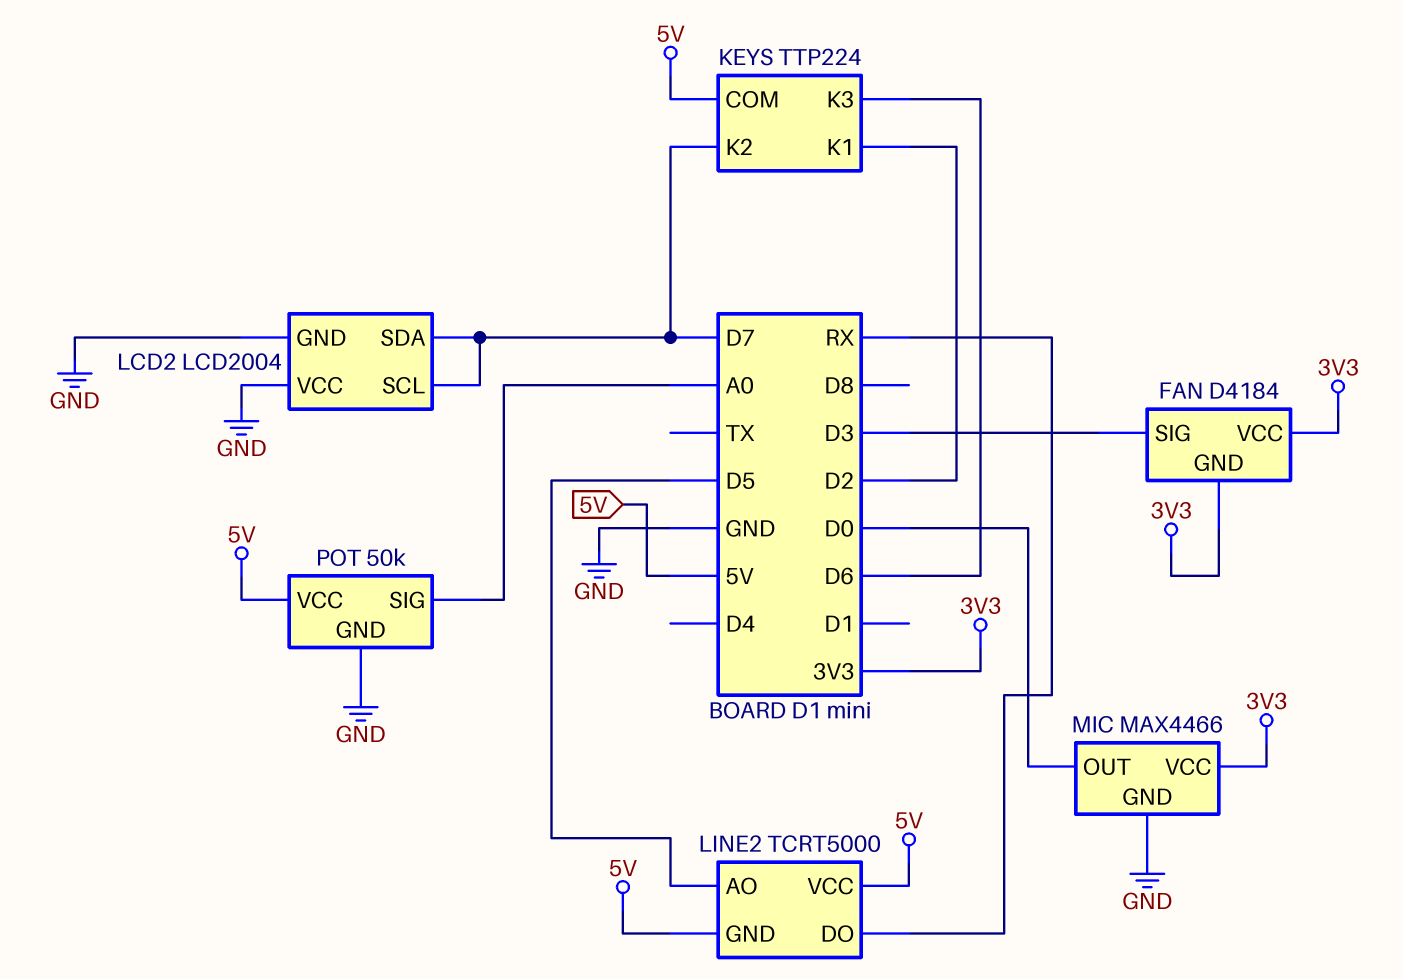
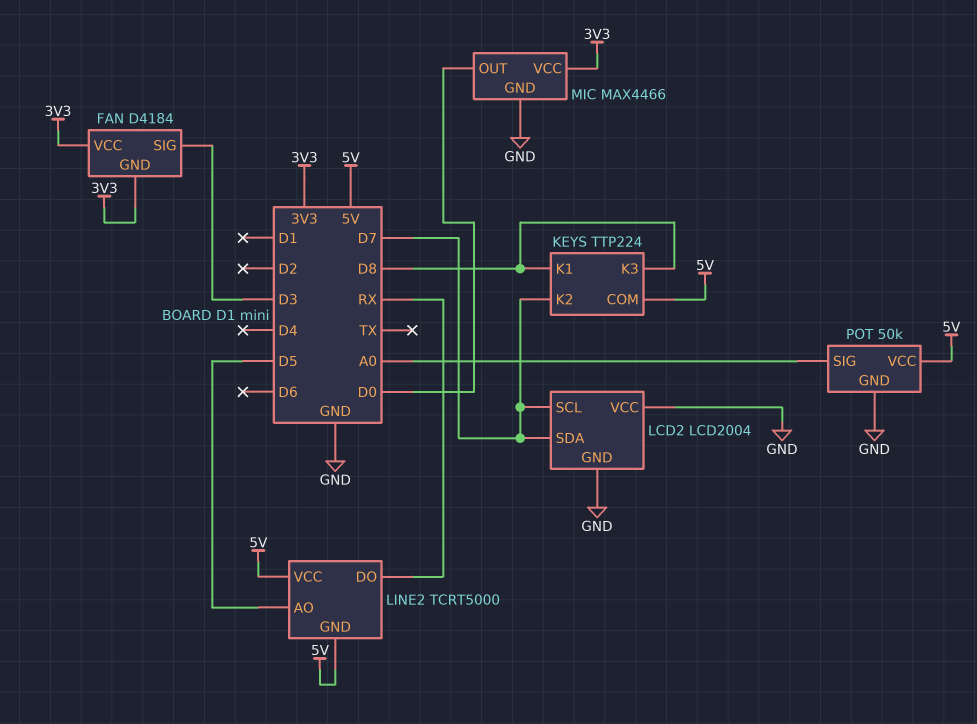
KEYS pin K1: D2 -> D8
KEYS pin K3: D6 -> D8

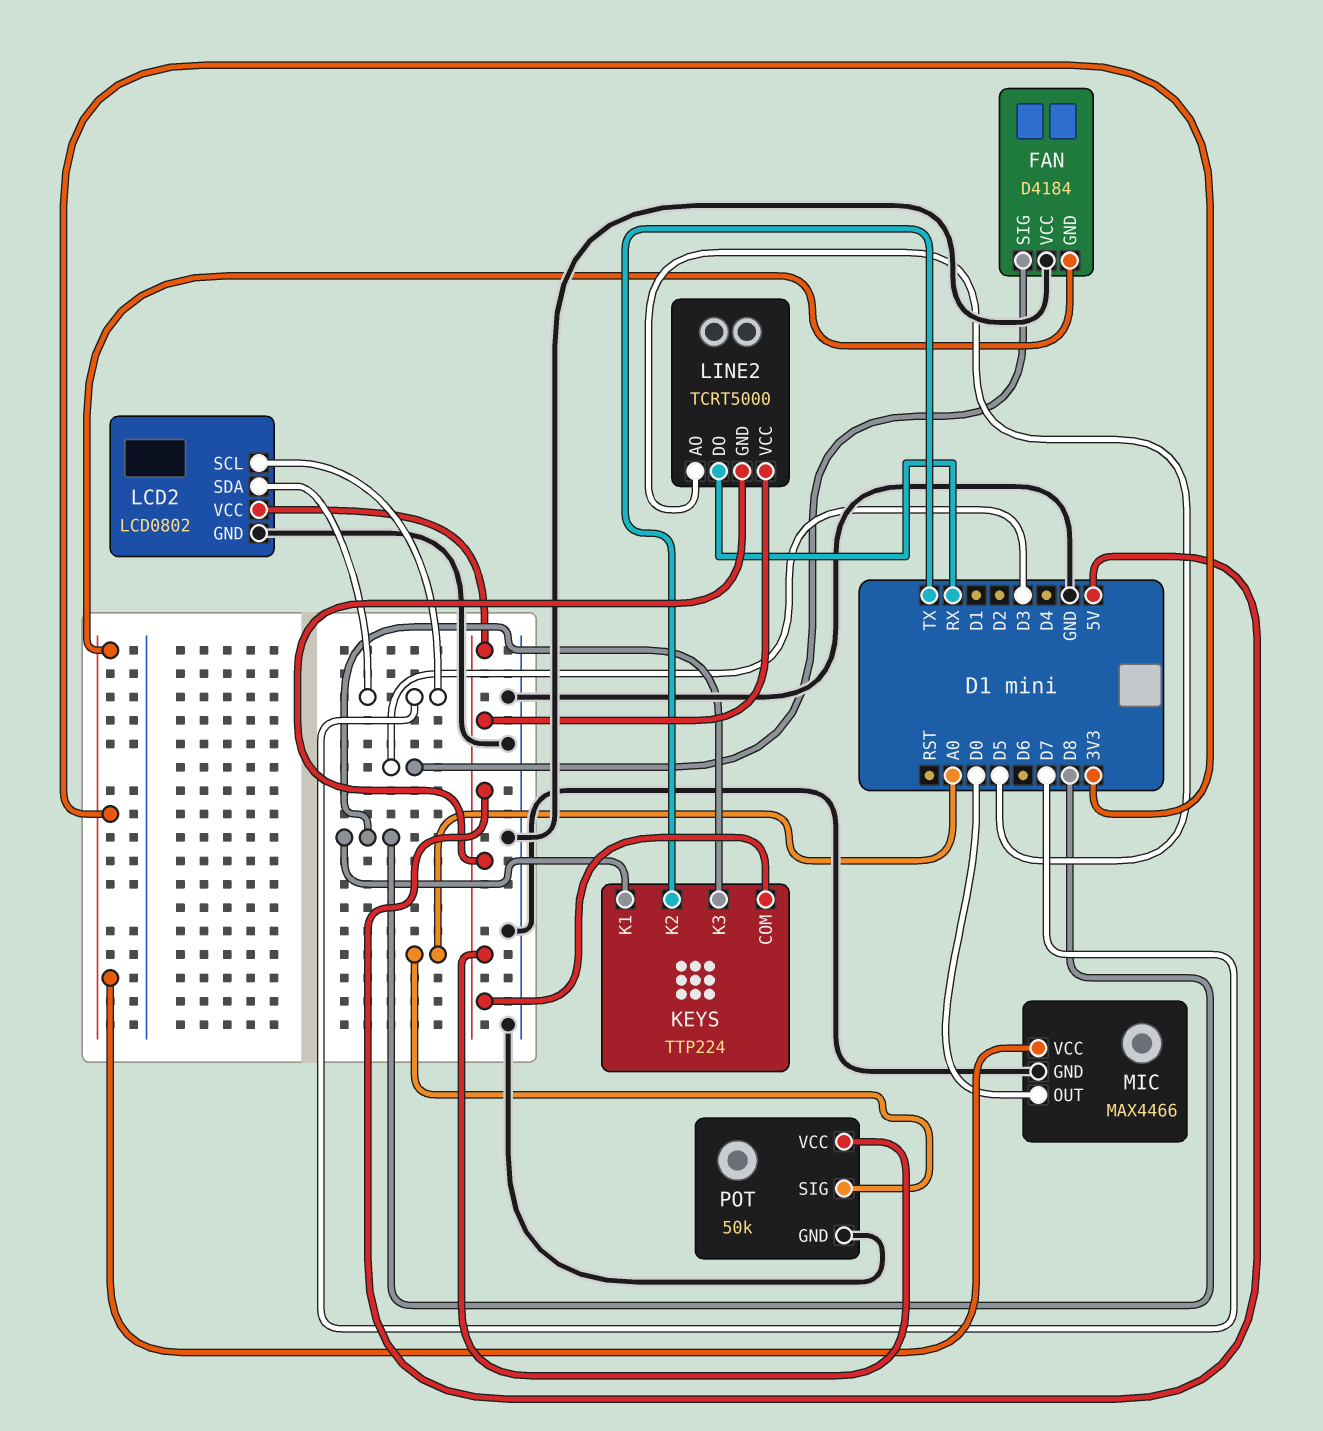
FAN pin VCC: 3V3 -> GND
KEYS pin K2: D7 -> TX
LCD2: LCD2004 -> LCD0802
LCD2 pin VCC: GND -> 5V

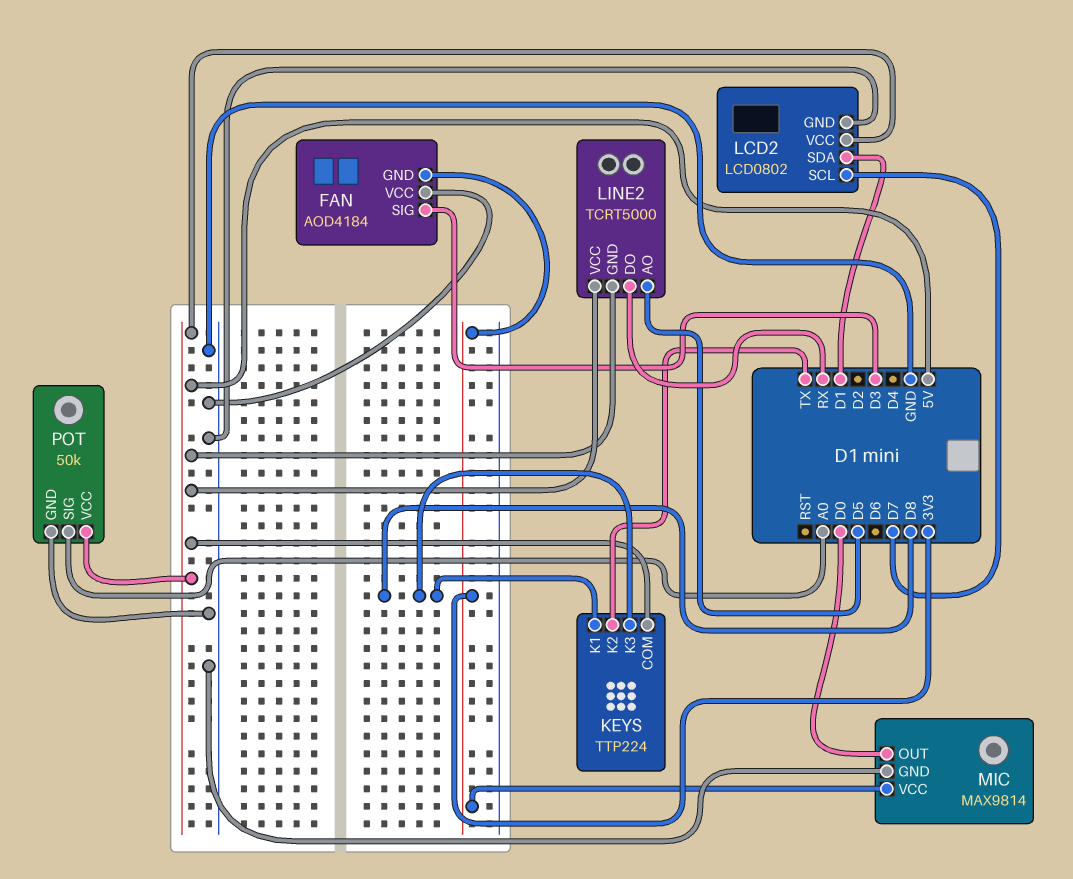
FAN: D4184 -> AOD4184
LCD2 pin SDA: D7 -> D1
MIC: MAX4466 -> MAX9814

